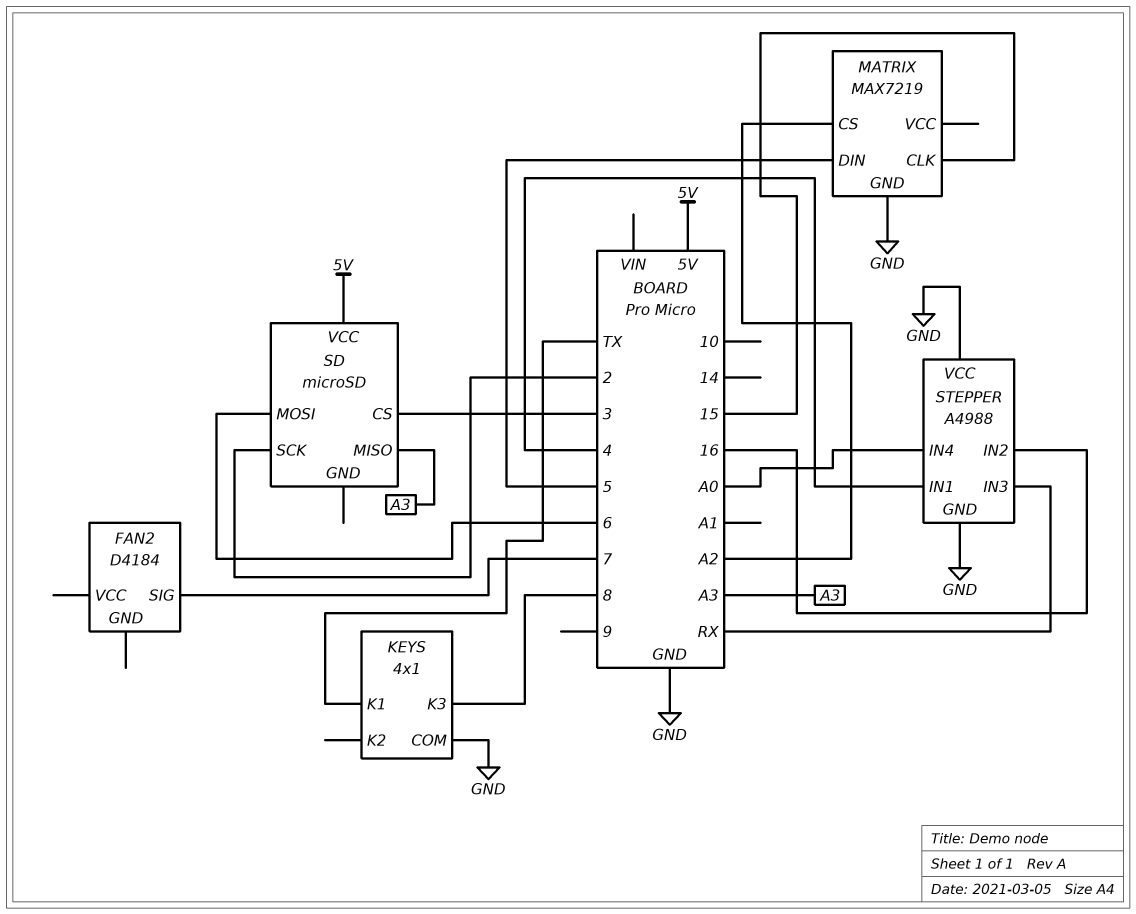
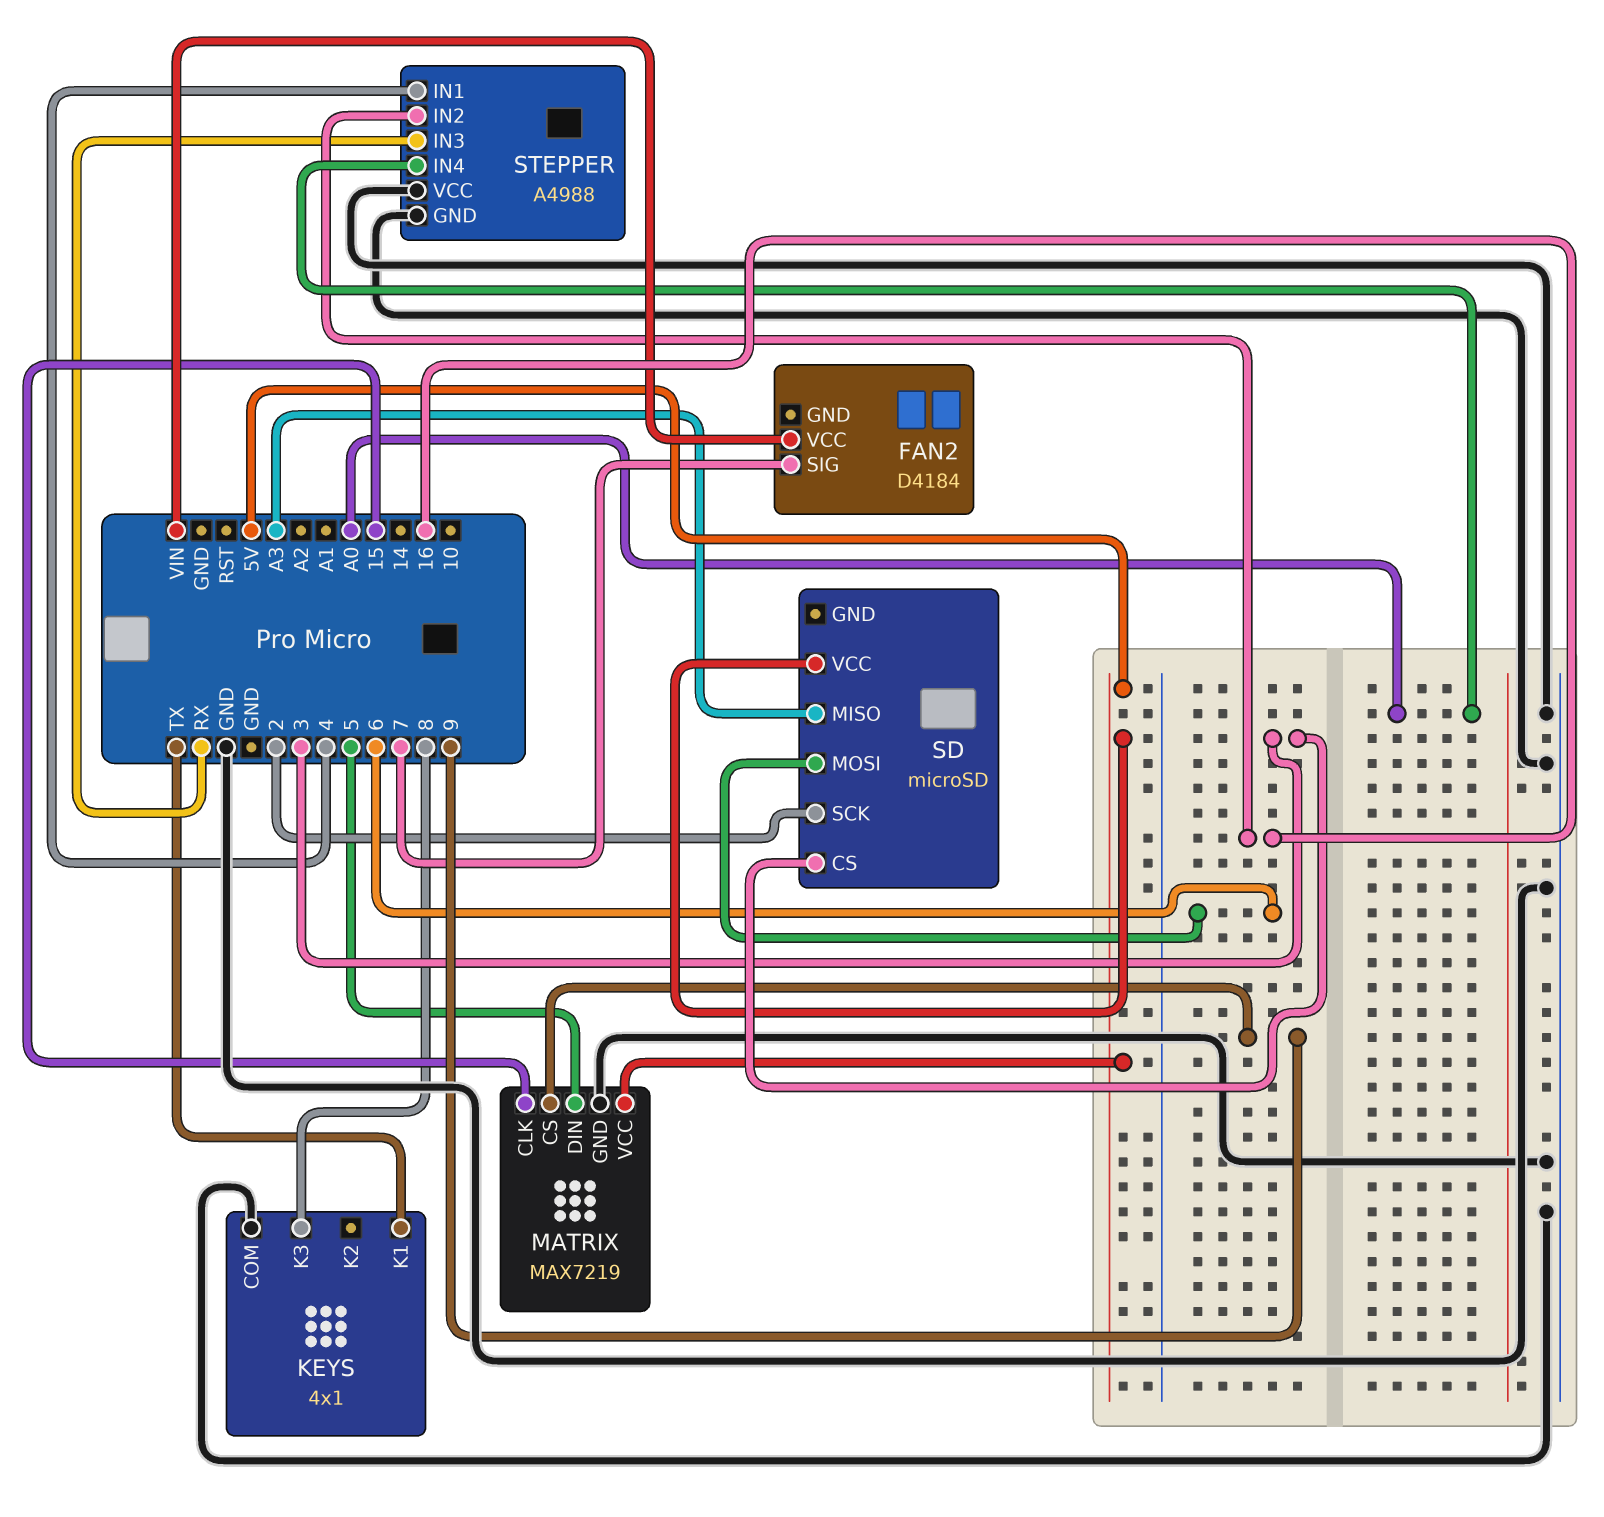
FAN2 pin VCC: none -> VIN
MATRIX pin CS: A2 -> 9
MATRIX pin VCC: none -> 5V

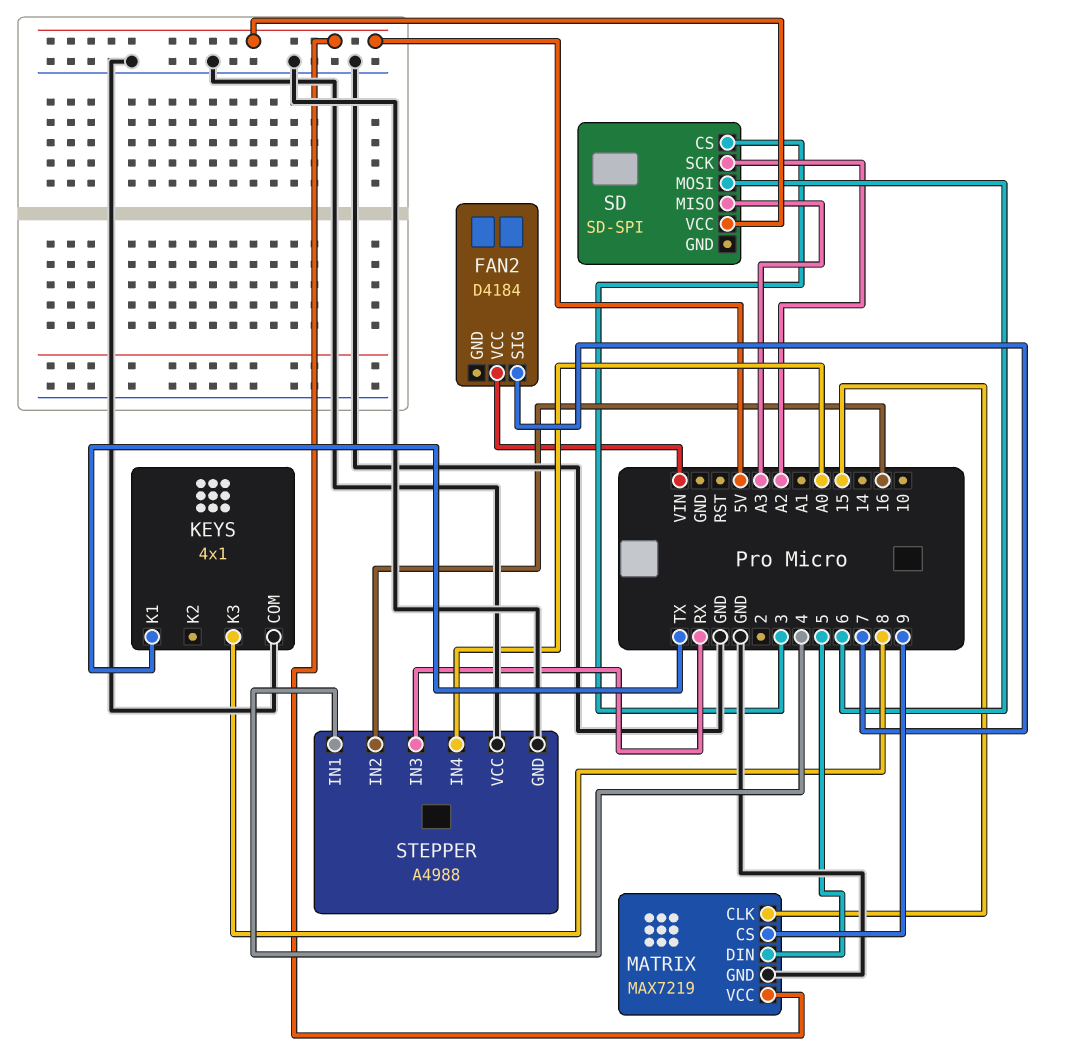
SD: microSD -> SD-SPI
SD pin SCK: 2 -> A2

